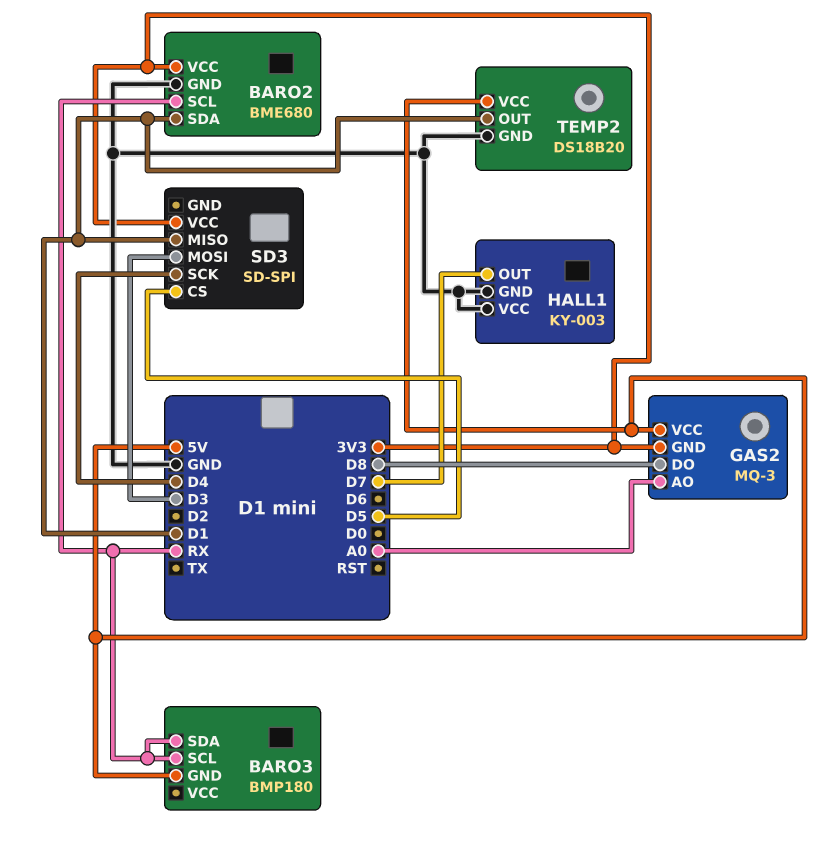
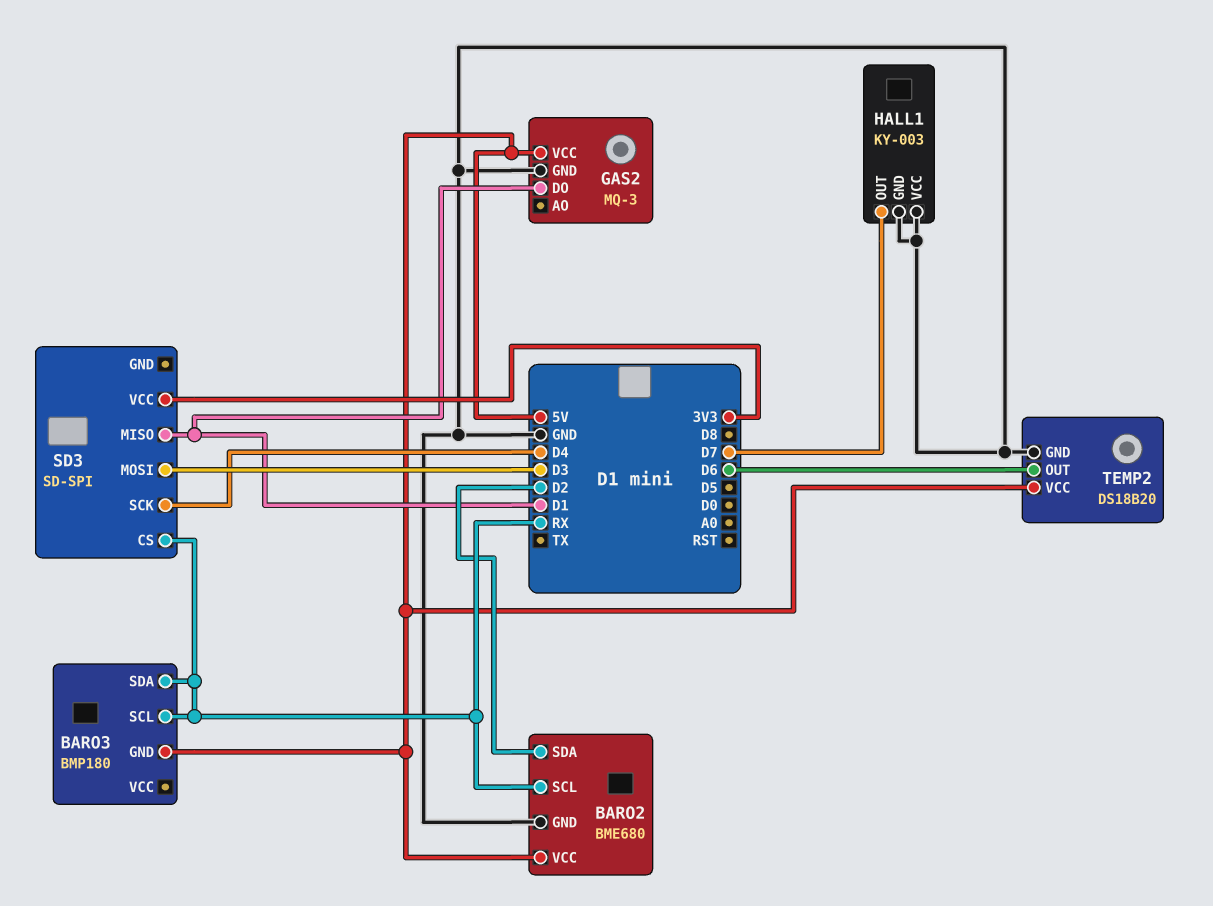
BARO2 pin SDA: D1 -> D2
BARO2 pin VCC: 3V3 -> 5V
GAS2 pin AO: A0 -> none
GAS2 pin DO: D8 -> D1
GAS2 pin GND: 3V3 -> GND
SD3 pin CS: D5 -> RX
TEMP2 pin OUT: D1 -> D6

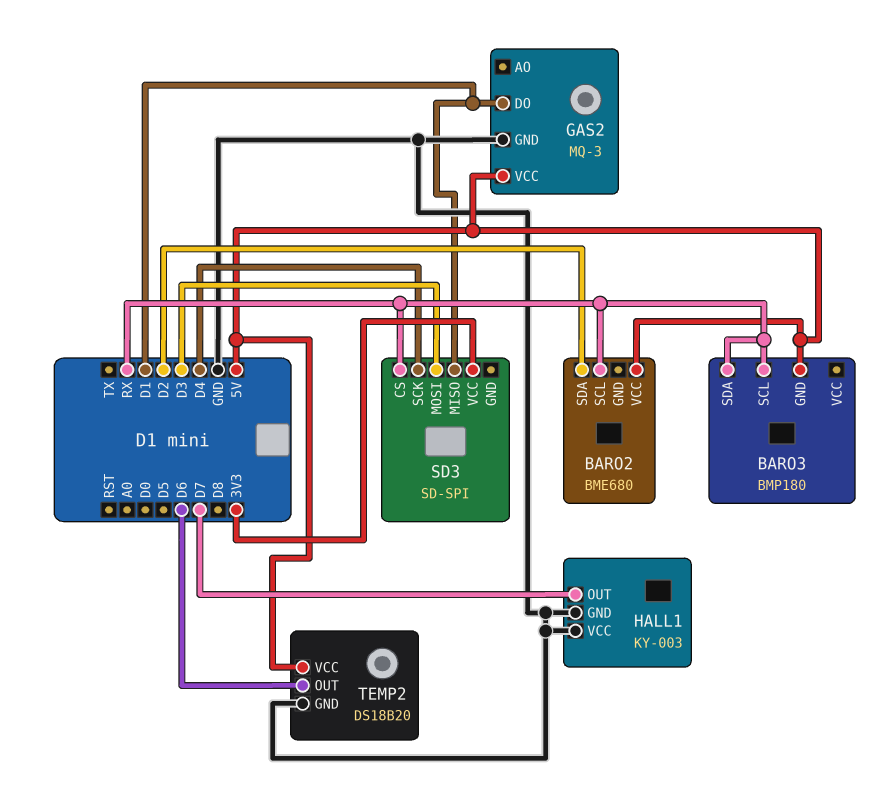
BARO2 pin GND: GND -> none

